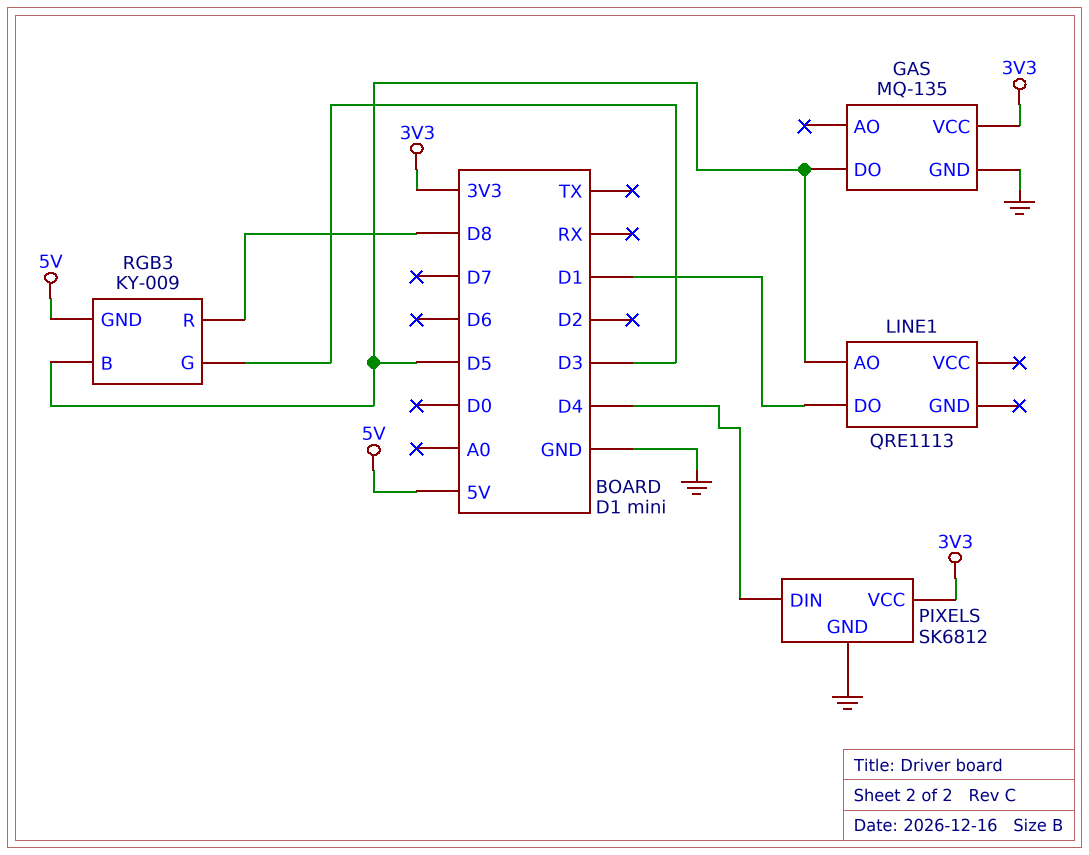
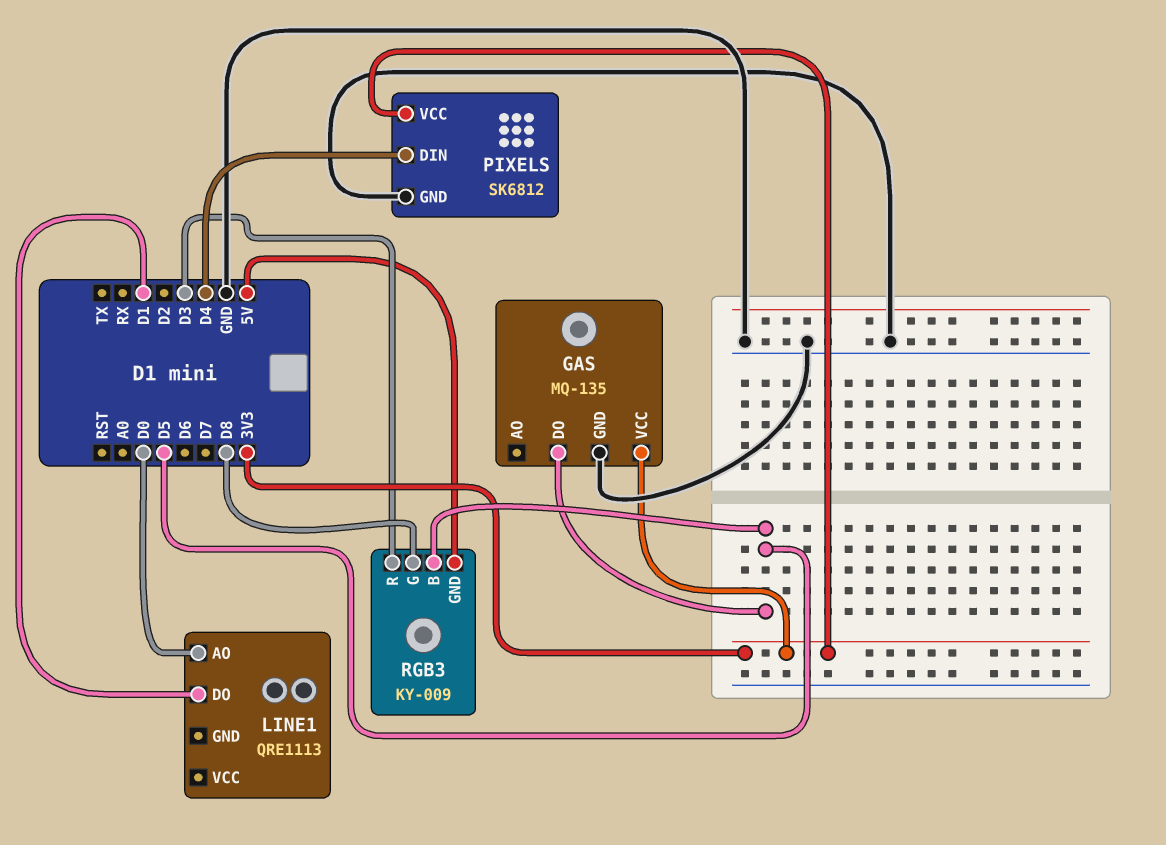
LINE1 pin AO: D5 -> D0
RGB3 pin G: D3 -> D8
RGB3 pin R: D8 -> D3

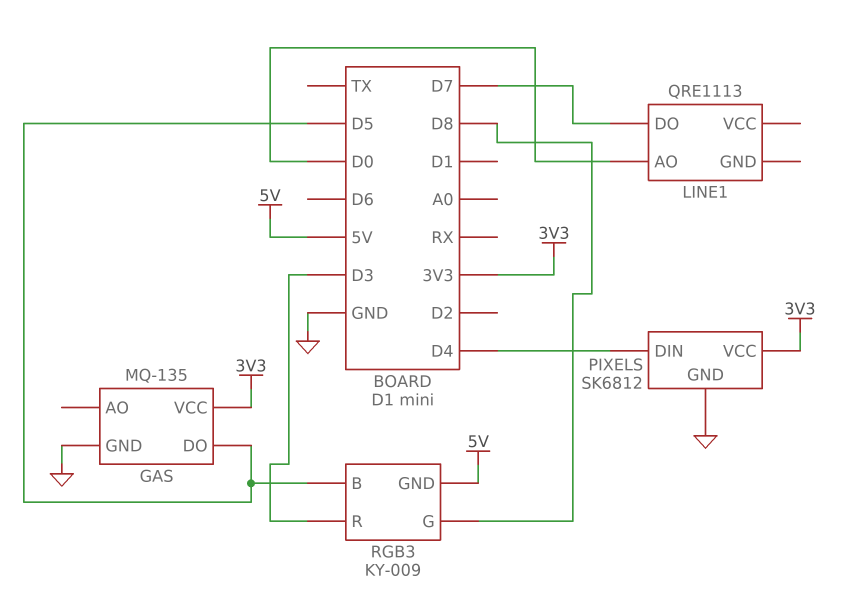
LINE1 pin DO: D1 -> D7

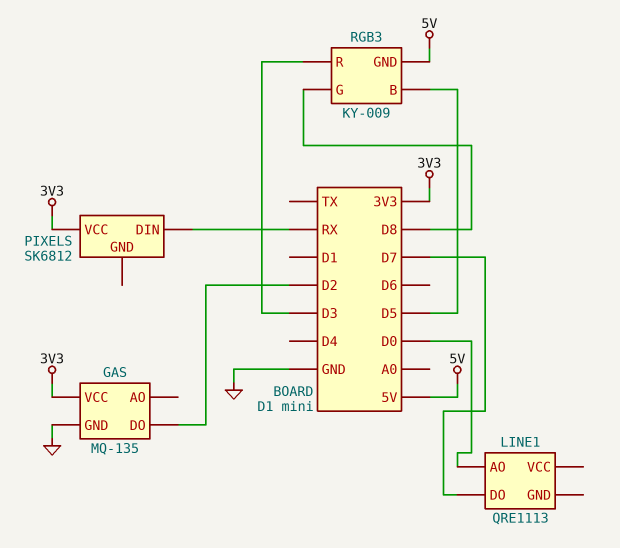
GAS pin DO: D5 -> D2
PIXELS pin DIN: D4 -> RX
PIXELS pin GND: GND -> none

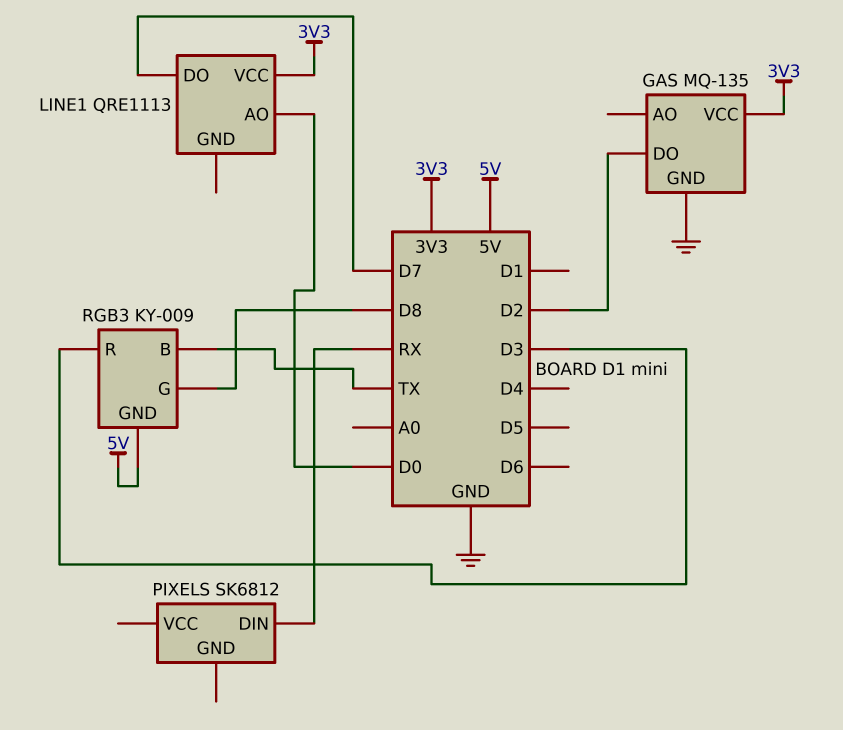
LINE1 pin VCC: none -> 3V3
PIXELS pin VCC: 3V3 -> none
RGB3 pin B: D5 -> TX

